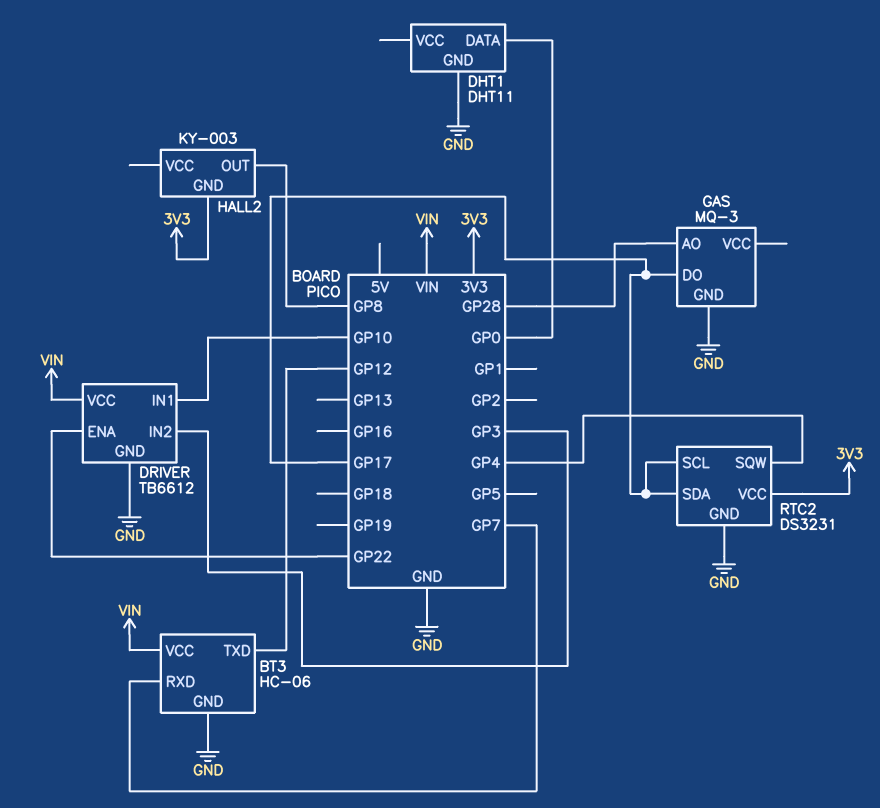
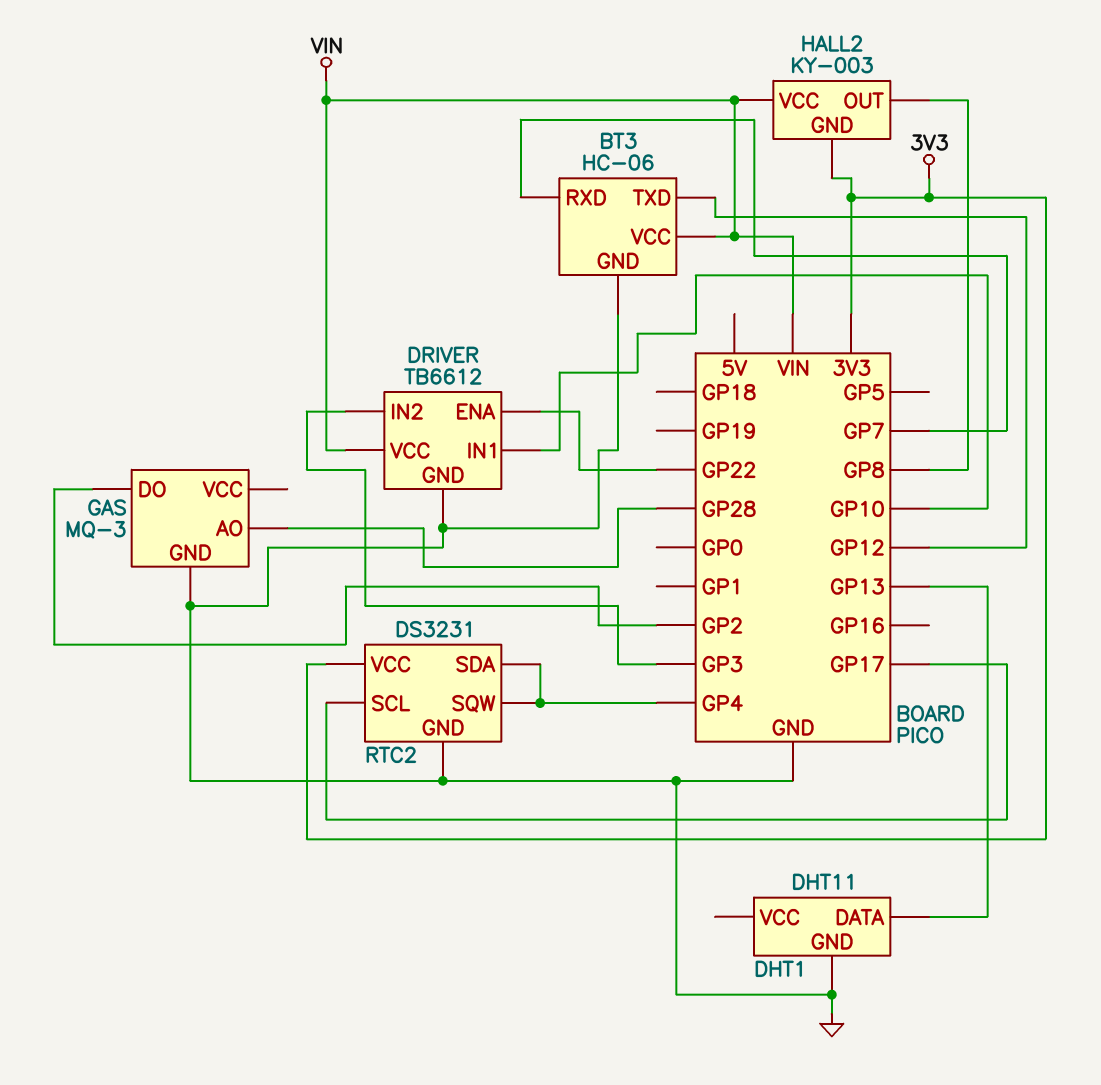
DHT1 pin DATA: GP0 -> GP13
GAS pin DO: GP17 -> GP2
HALL2 pin VCC: none -> VIN
RTC2 pin SDA: GP17 -> GP4

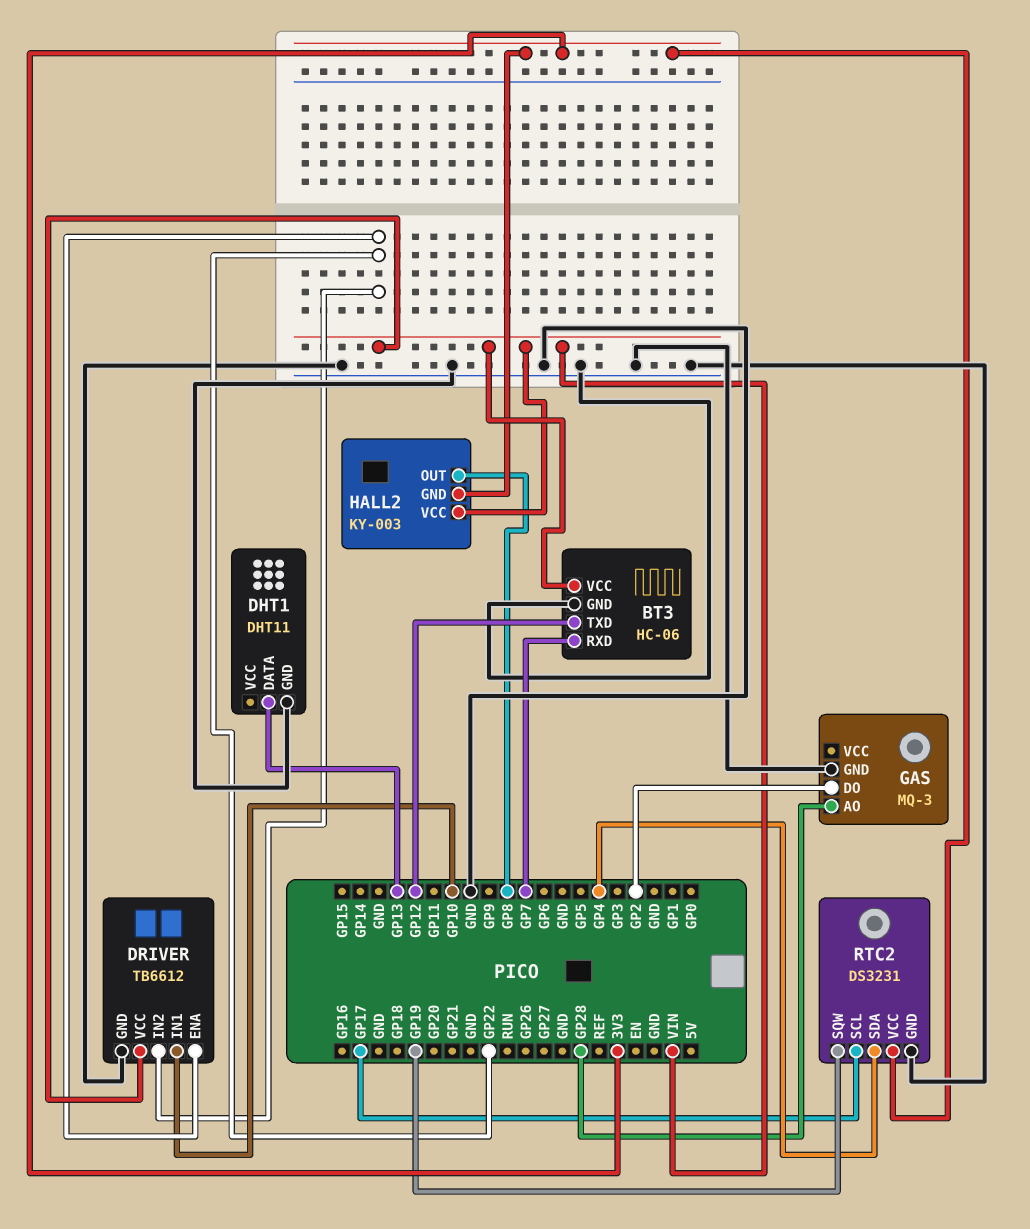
DRIVER pin IN2: GP3 -> GP22
RTC2 pin SQW: GP4 -> GP19

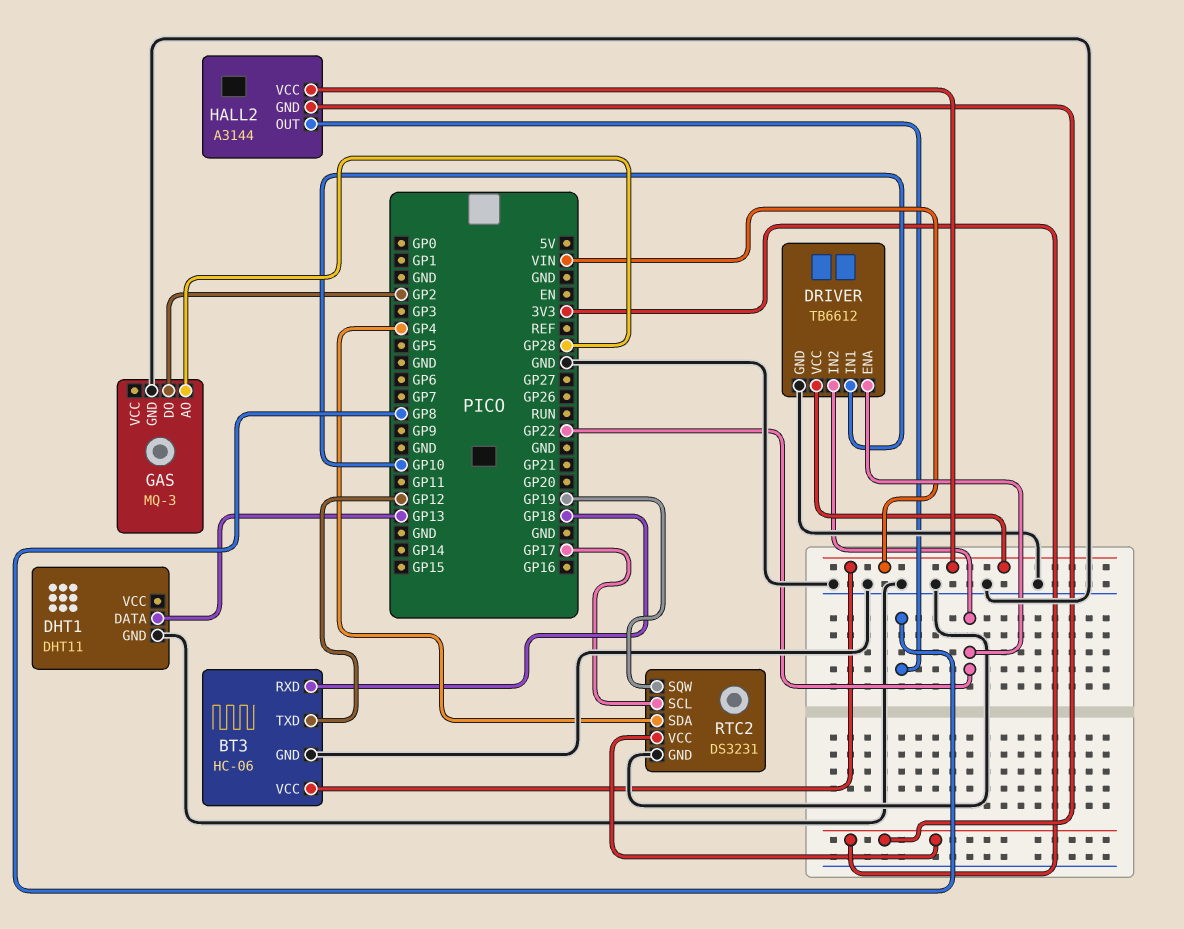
BT3 pin RXD: GP7 -> GP18
HALL2: KY-003 -> A3144

